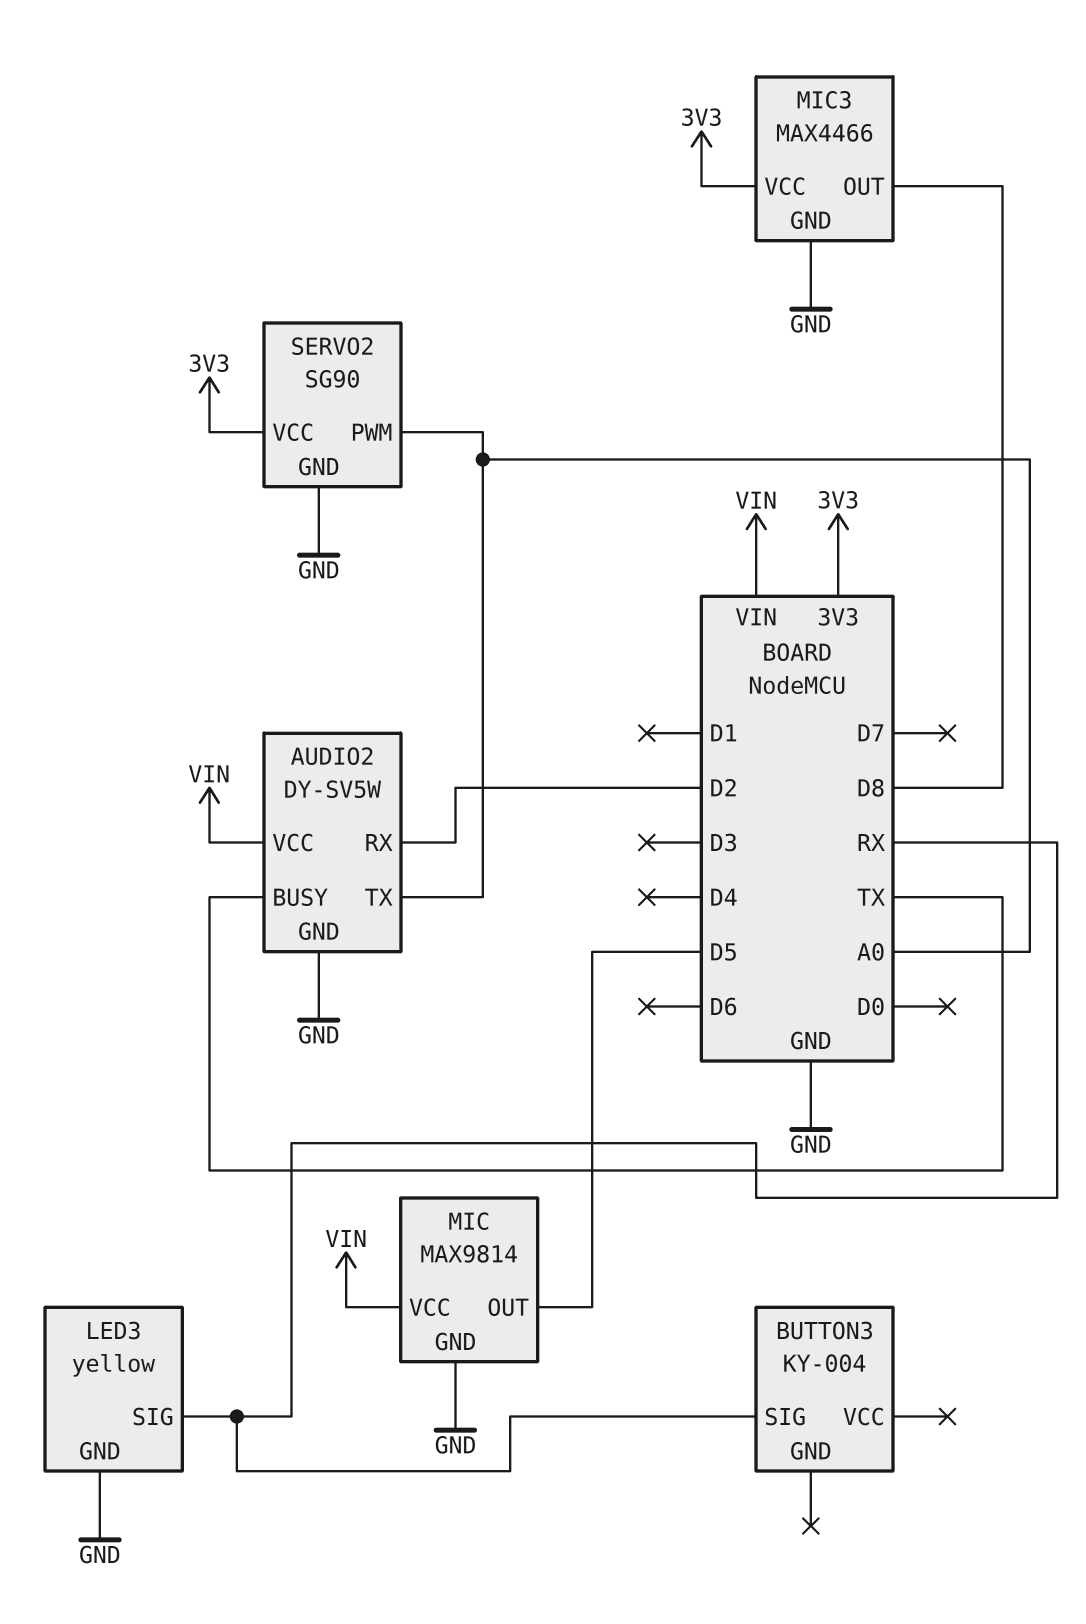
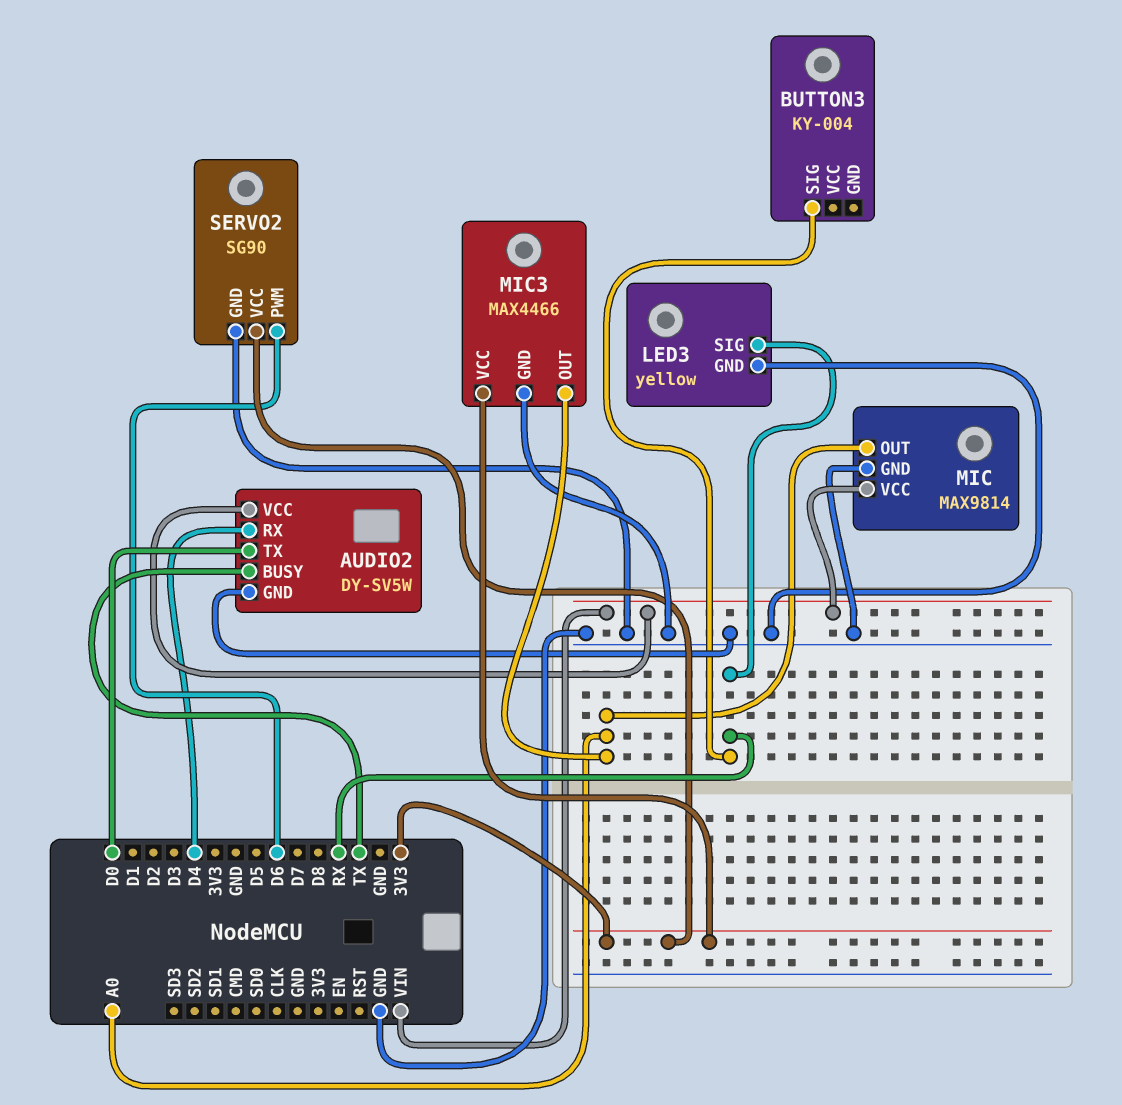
AUDIO2 pin RX: D2 -> D4
AUDIO2 pin TX: A0 -> D0
MIC pin OUT: D5 -> A0
MIC3 pin OUT: D8 -> A0
SERVO2 pin PWM: A0 -> D6

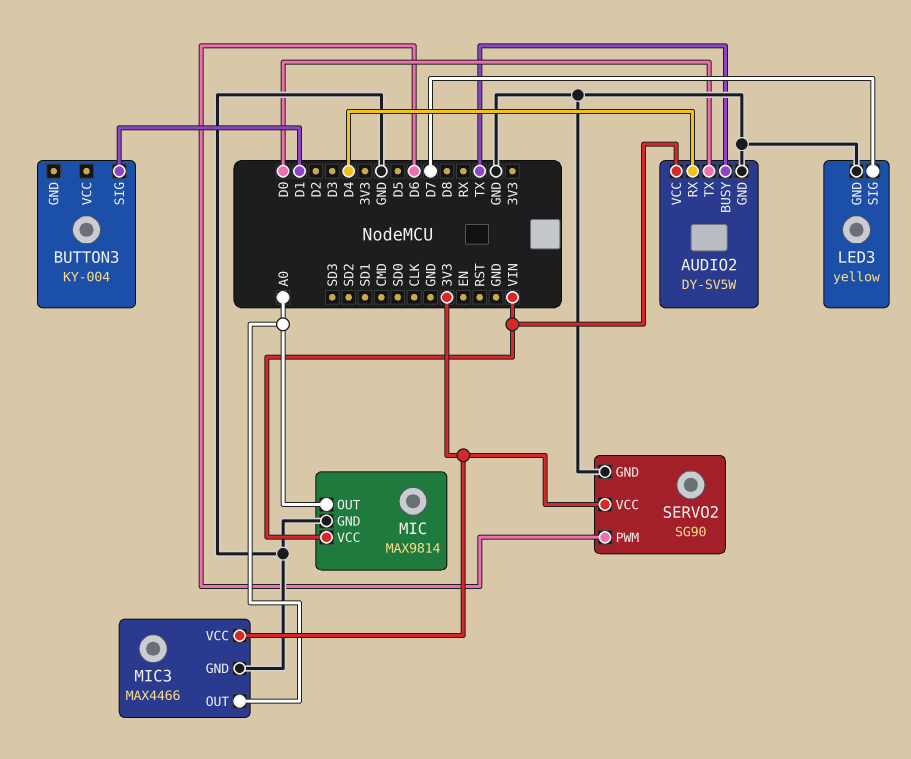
BUTTON3 pin SIG: RX -> D1
LED3 pin SIG: RX -> D7

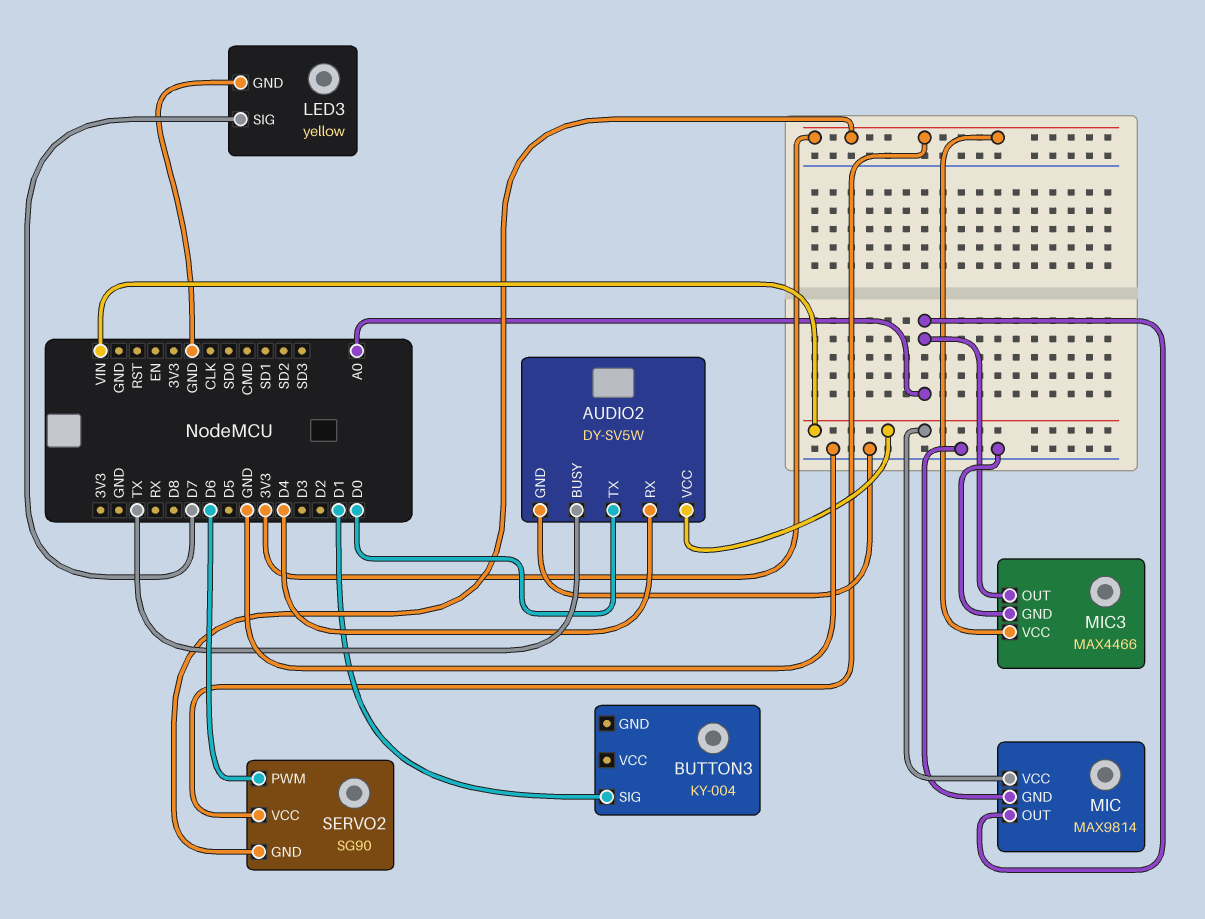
SERVO2 pin GND: GND -> 3V3

